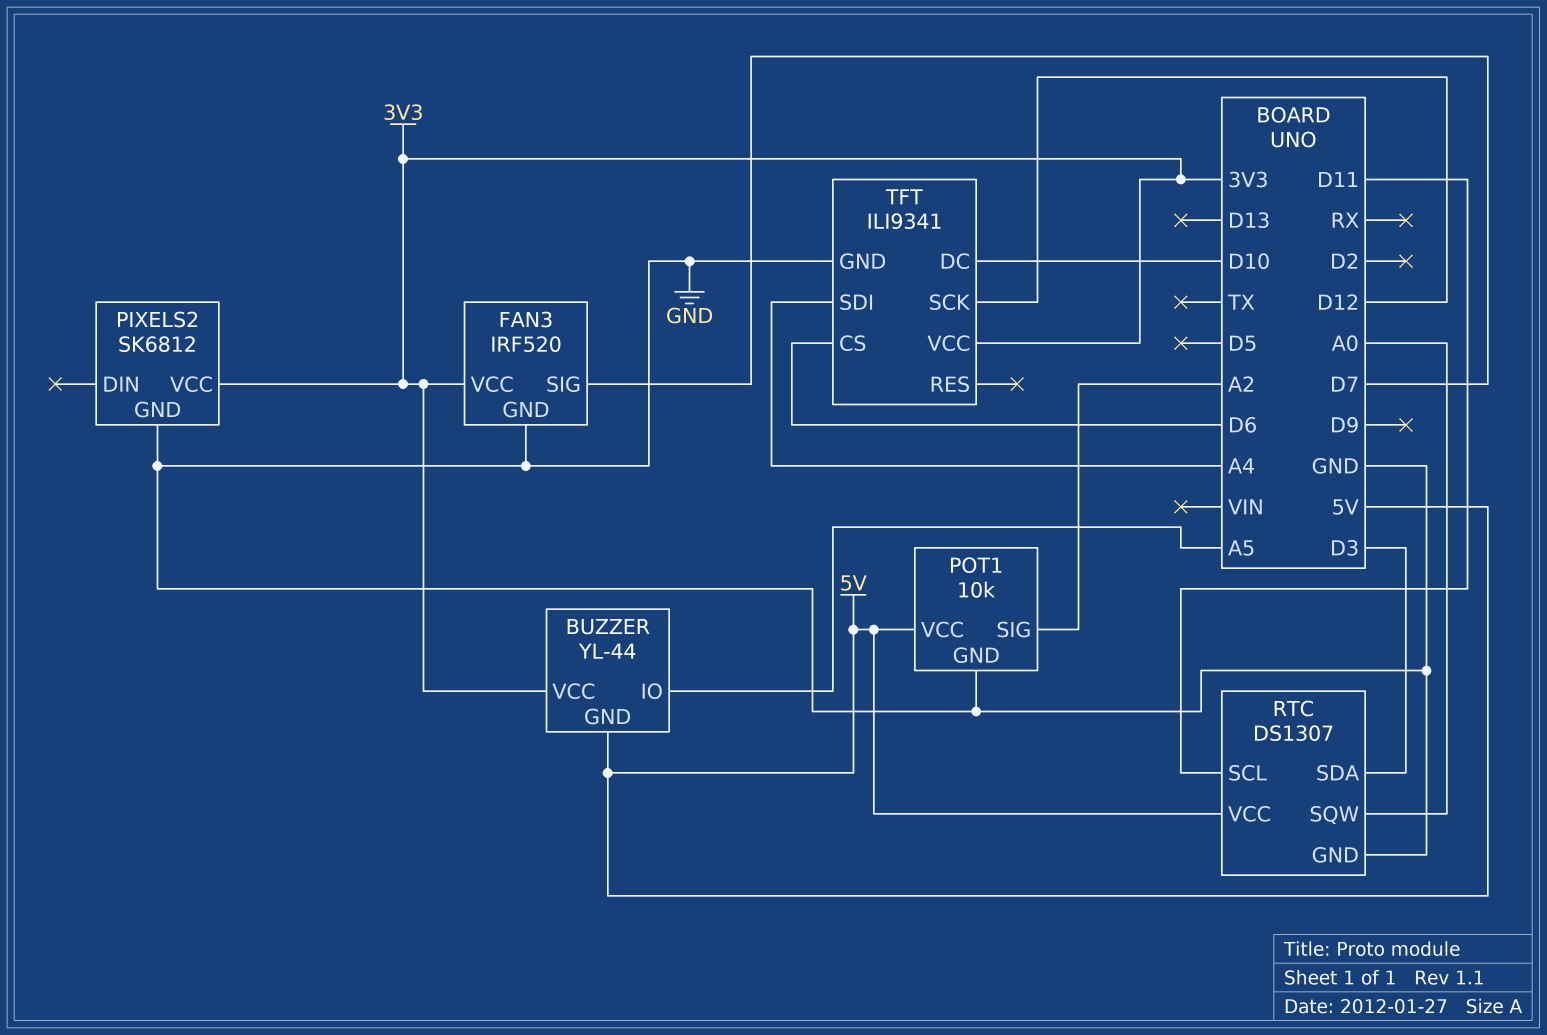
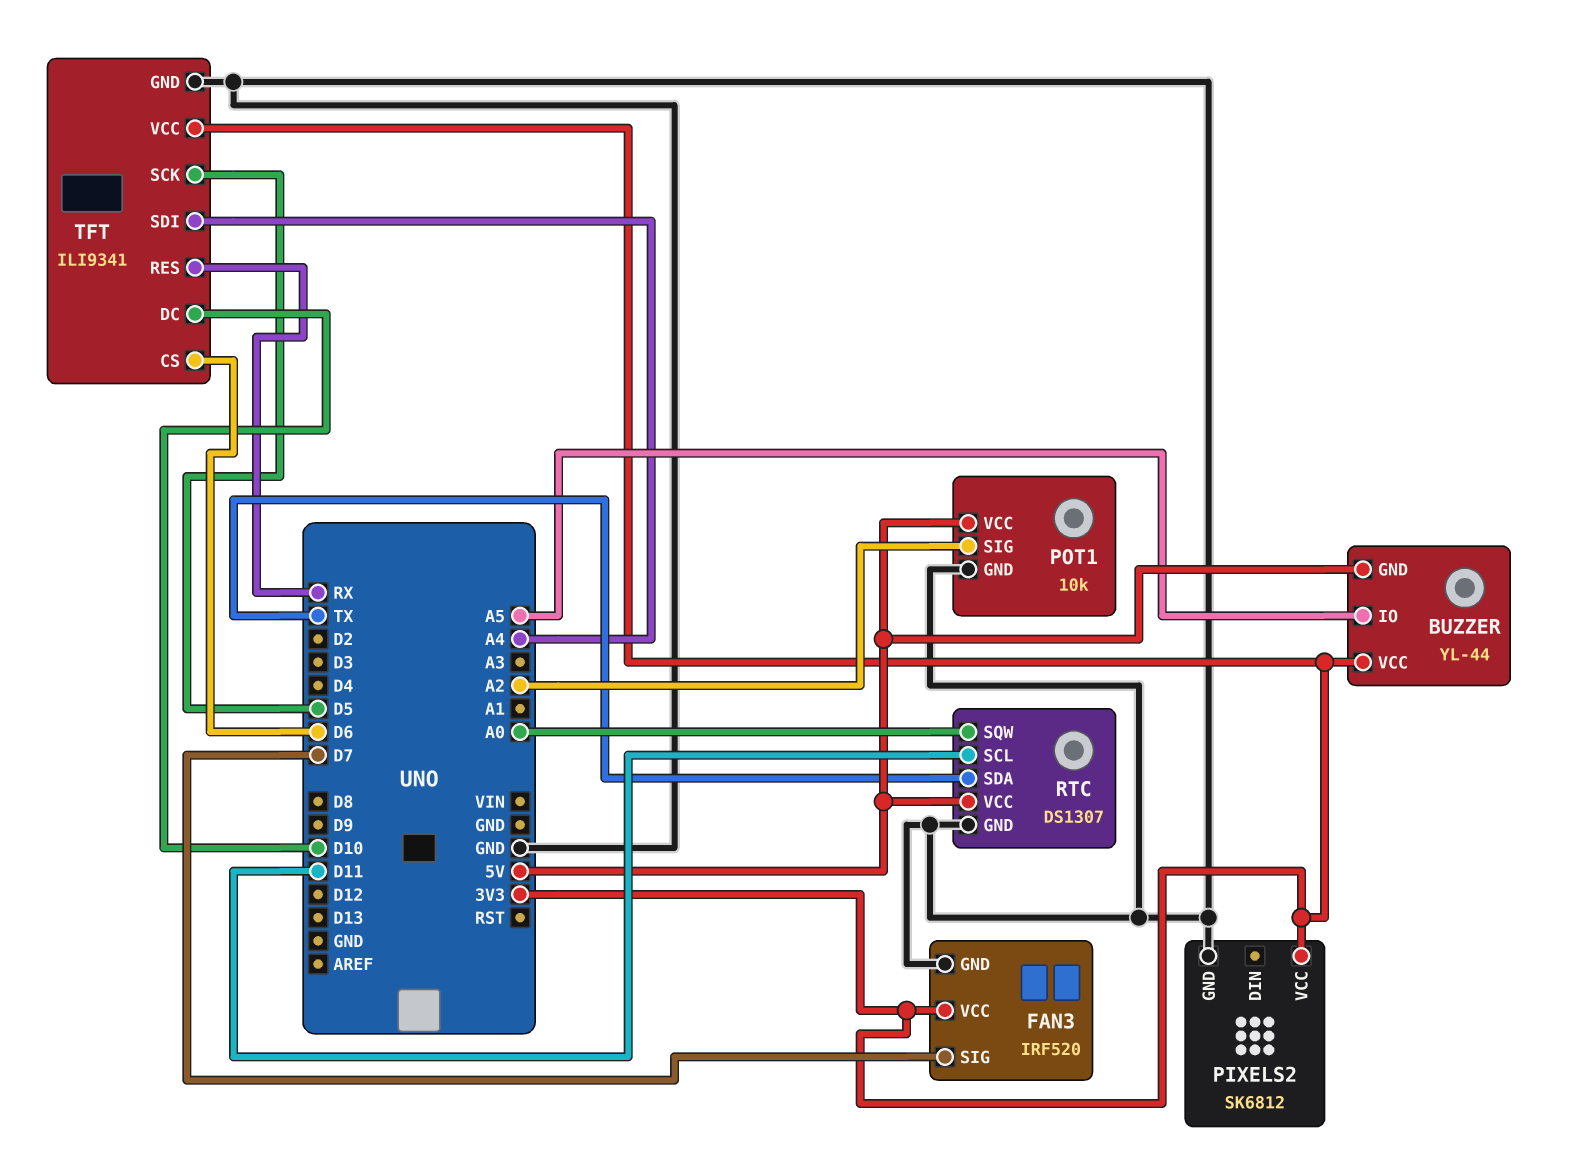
RTC pin SDA: D3 -> TX
TFT pin RES: none -> RX
TFT pin SCK: D12 -> D5

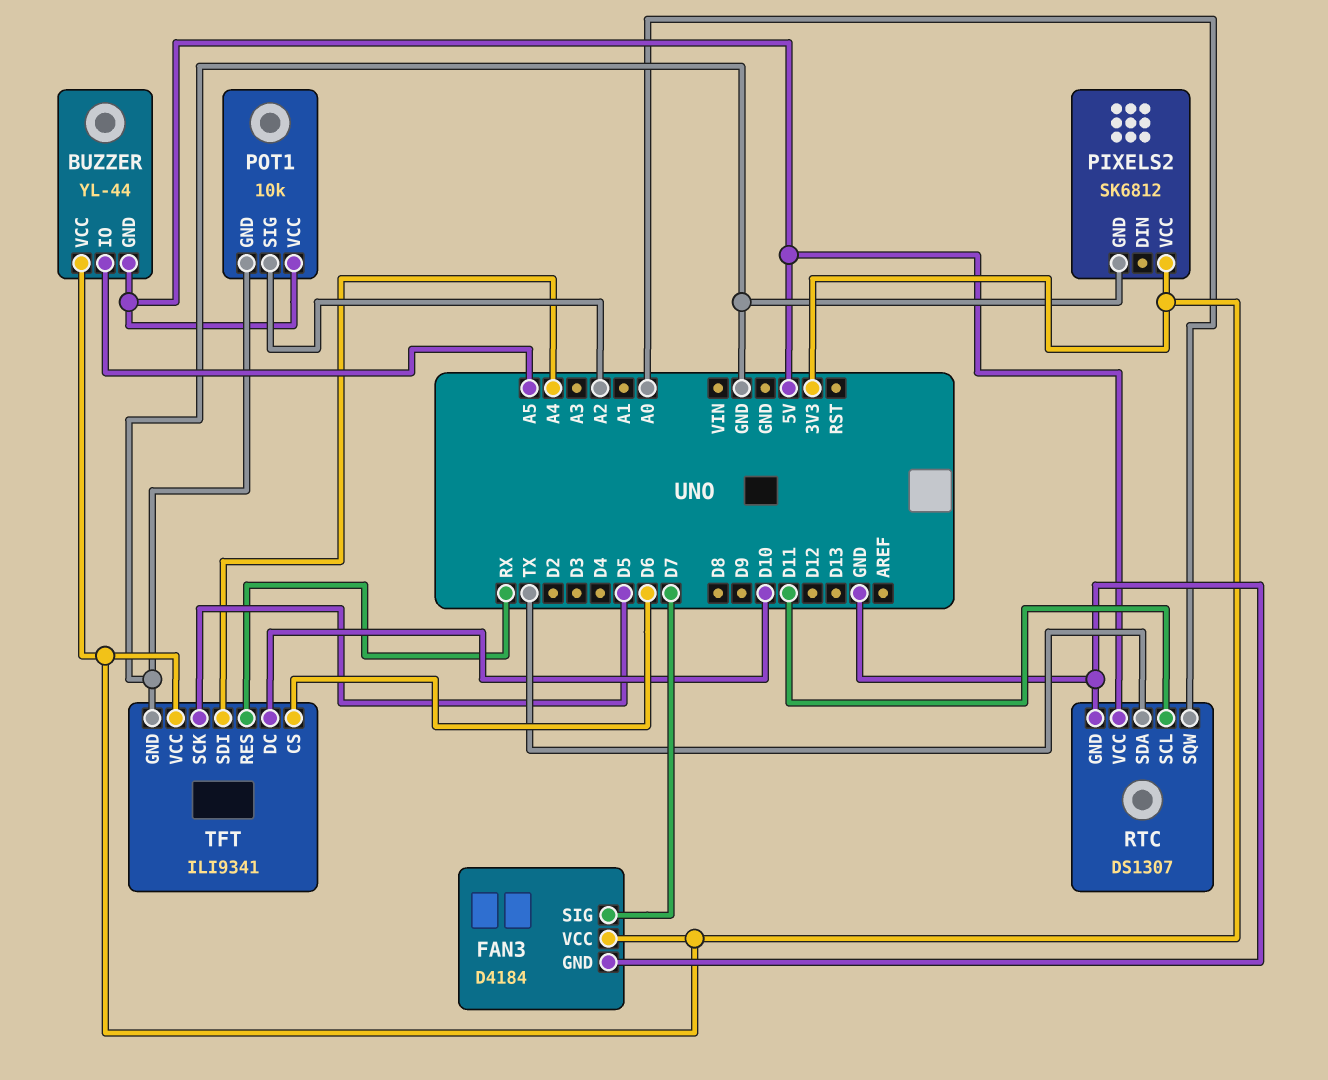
FAN3: IRF520 -> D4184

